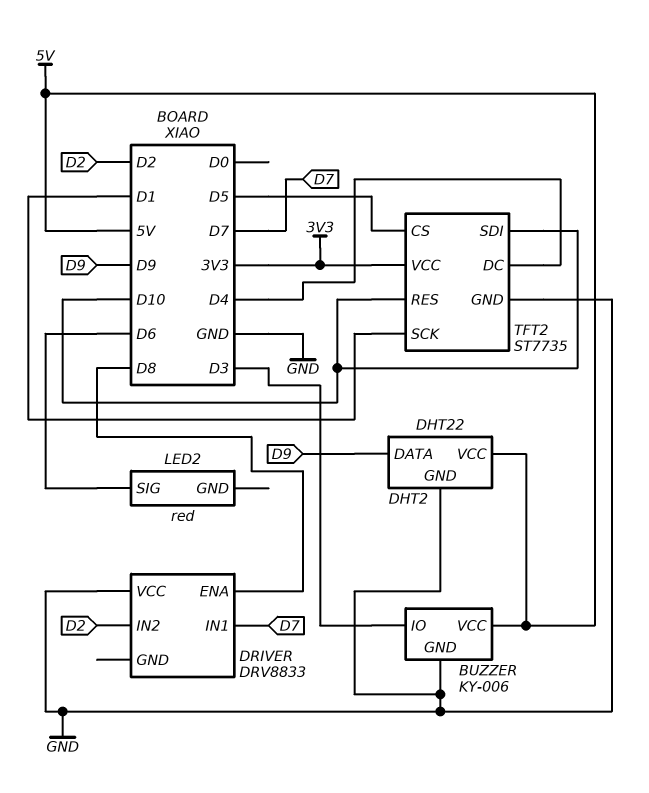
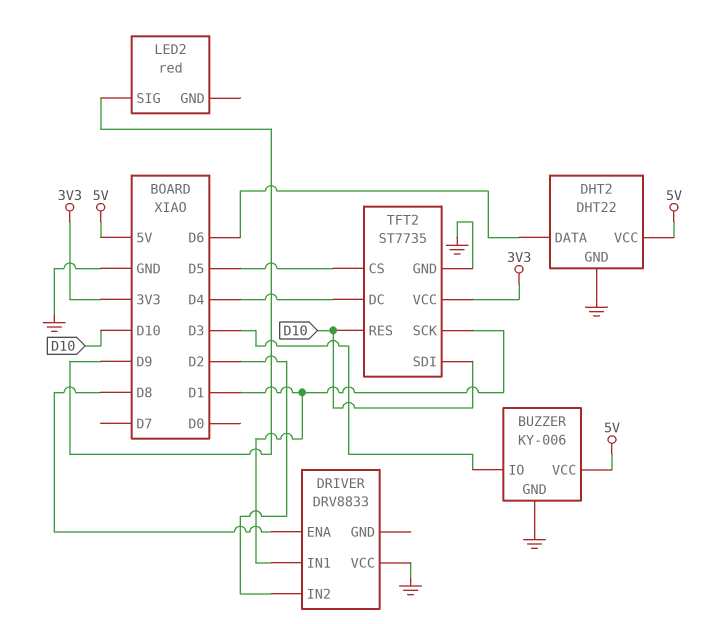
DHT2 pin DATA: D9 -> D6
DRIVER pin IN1: D7 -> D1
LED2 pin SIG: D6 -> D9

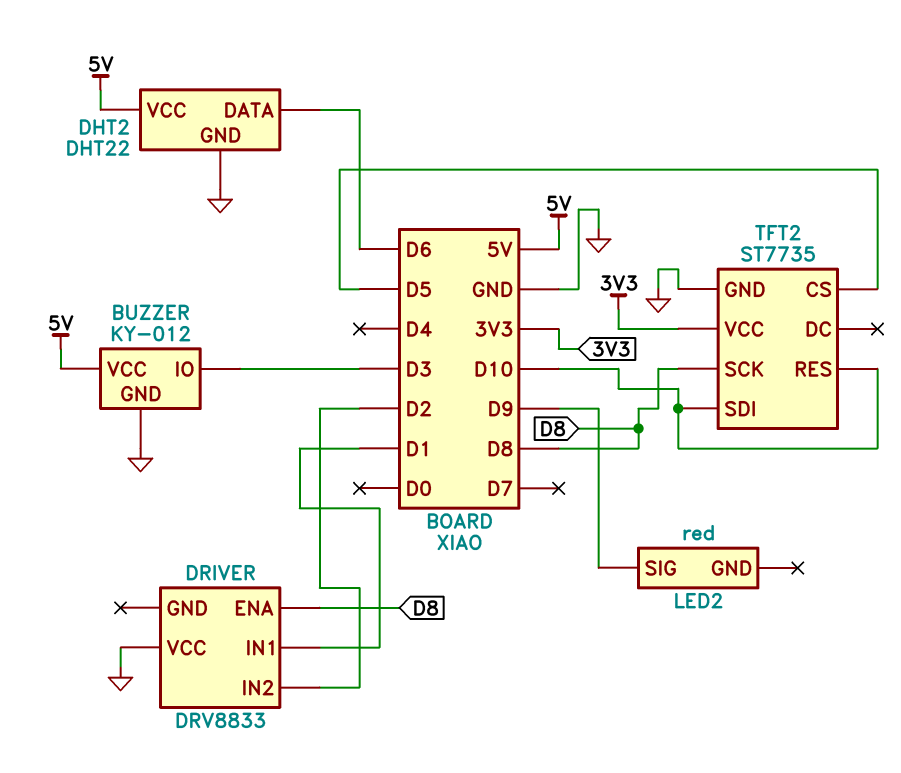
BUZZER: KY-006 -> KY-012
TFT2 pin DC: D4 -> none
TFT2 pin SCK: D1 -> D8

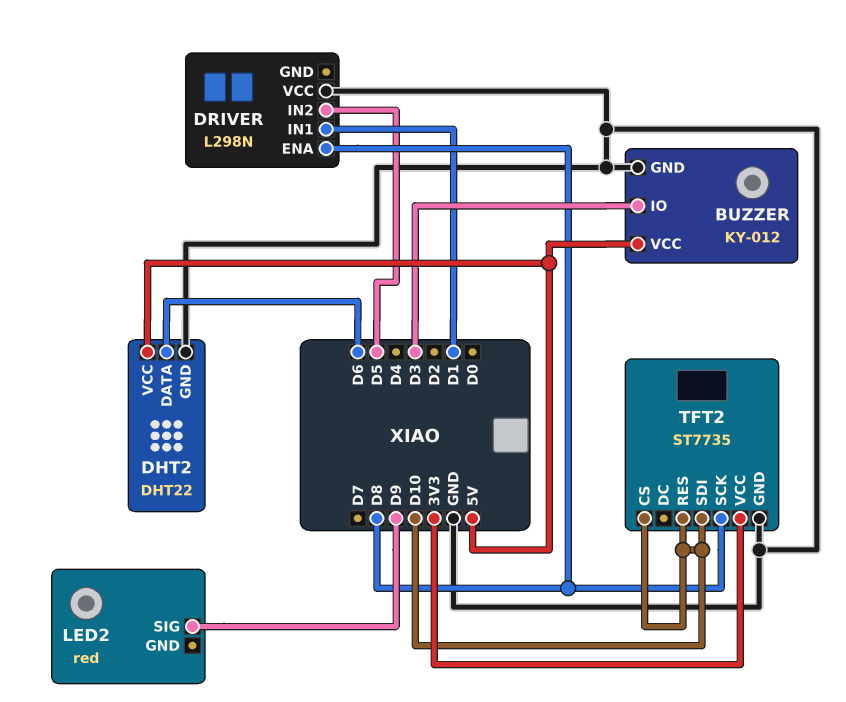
DRIVER: DRV8833 -> L298N
DRIVER pin IN2: D2 -> D5
TFT2 pin CS: D5 -> D10

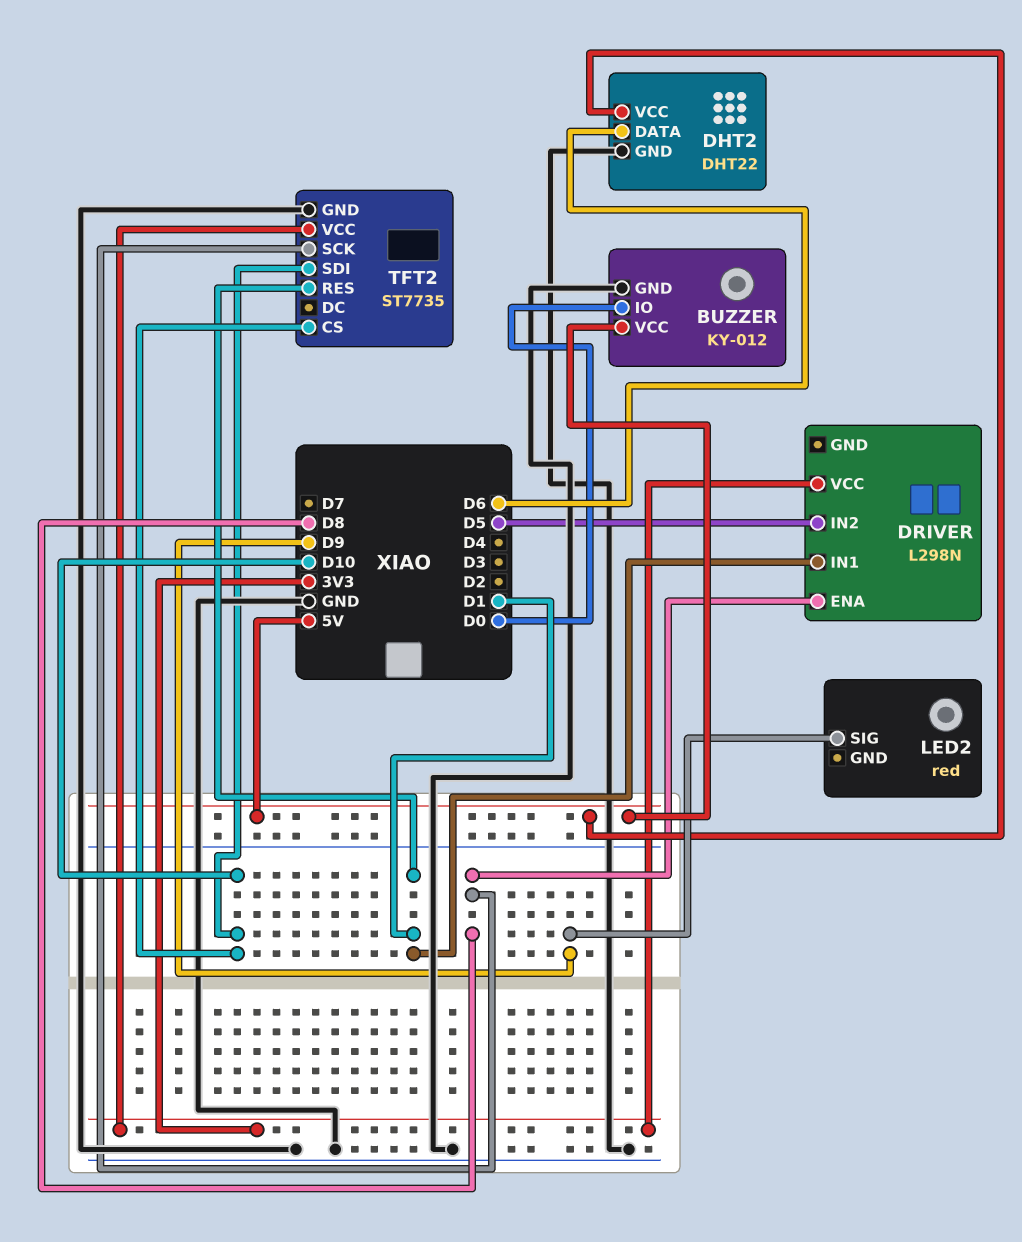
BUZZER pin IO: D3 -> D0
DRIVER pin VCC: GND -> 3V3
TFT2 pin RES: D10 -> D1

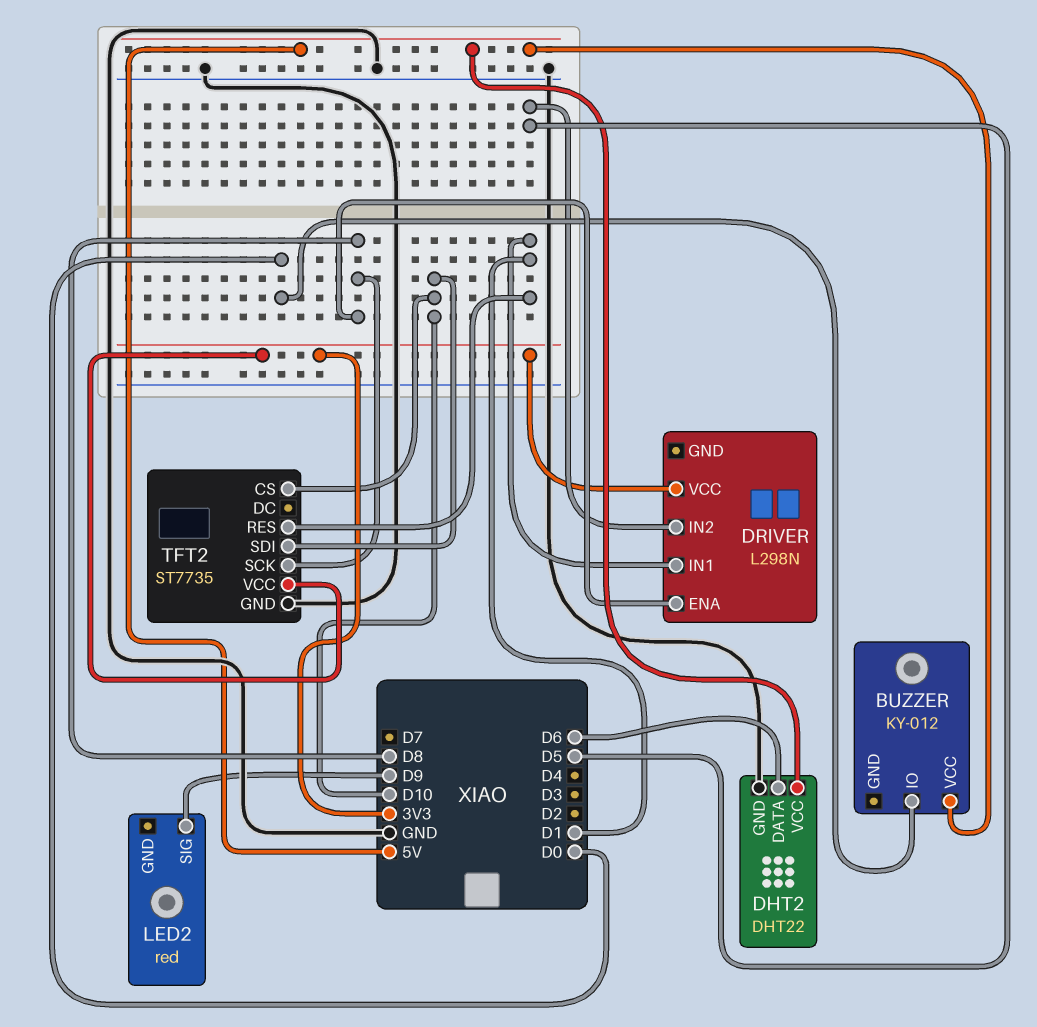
BUZZER pin GND: GND -> none

